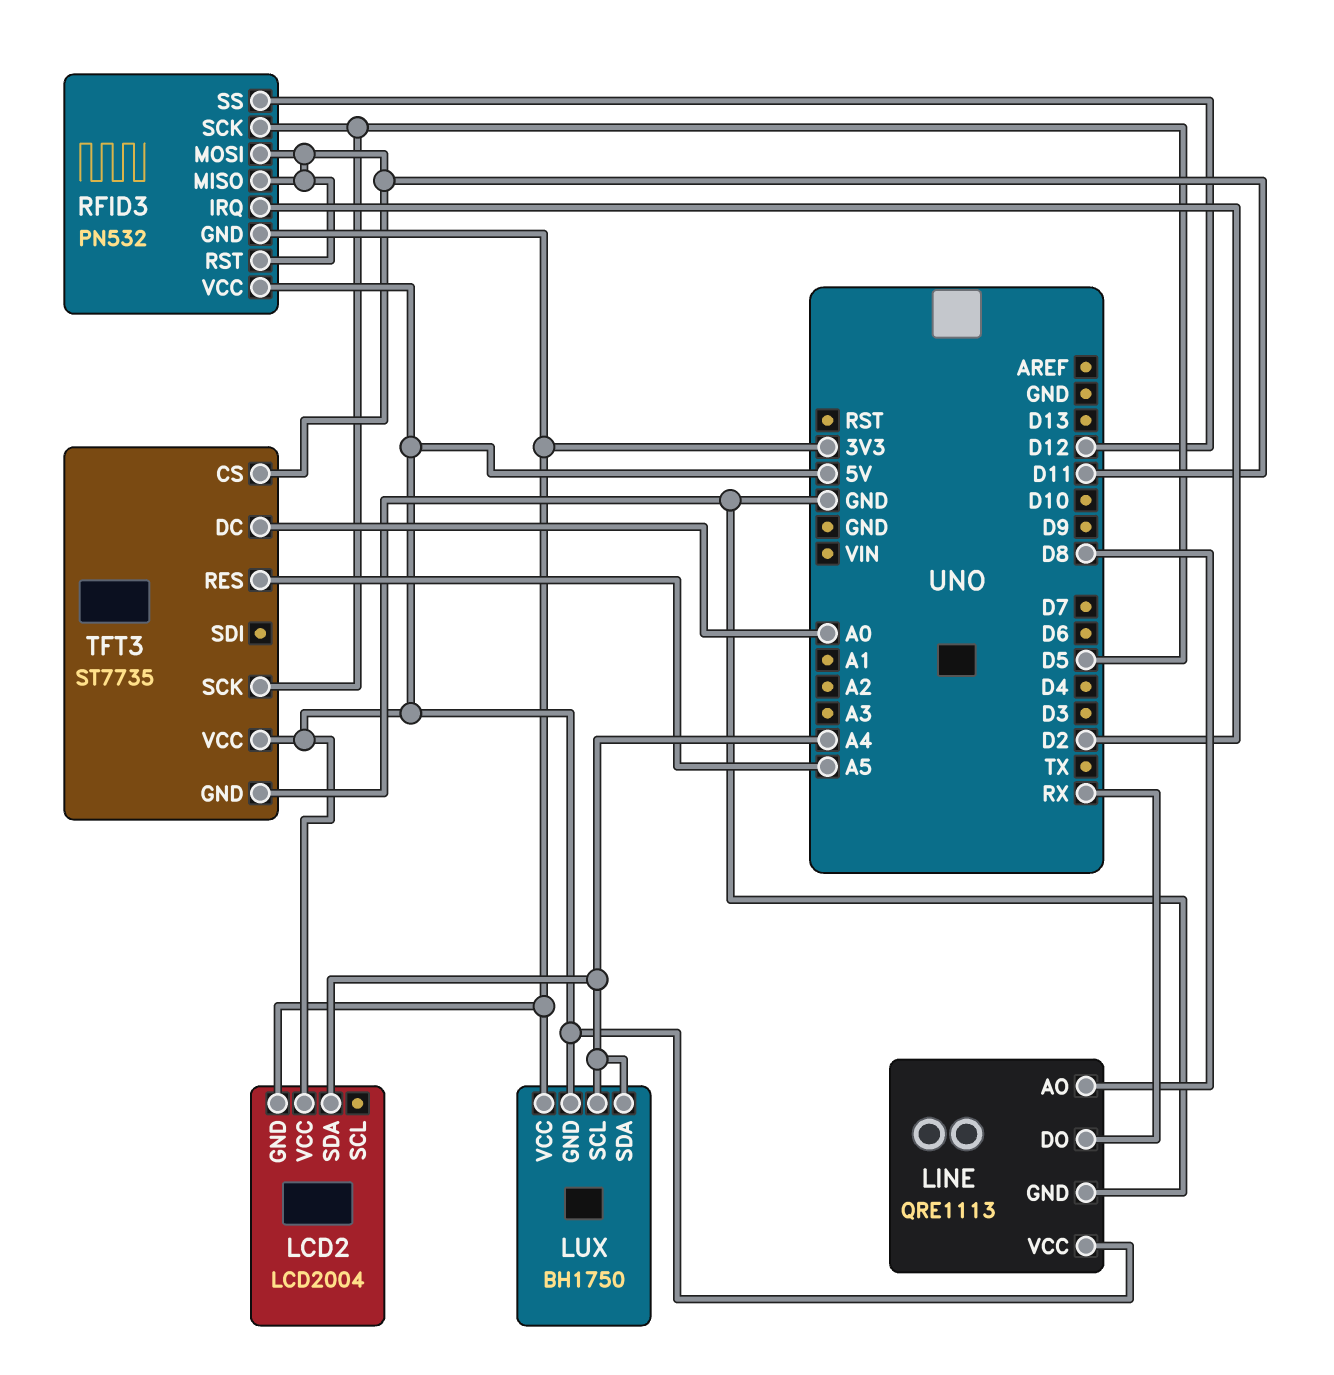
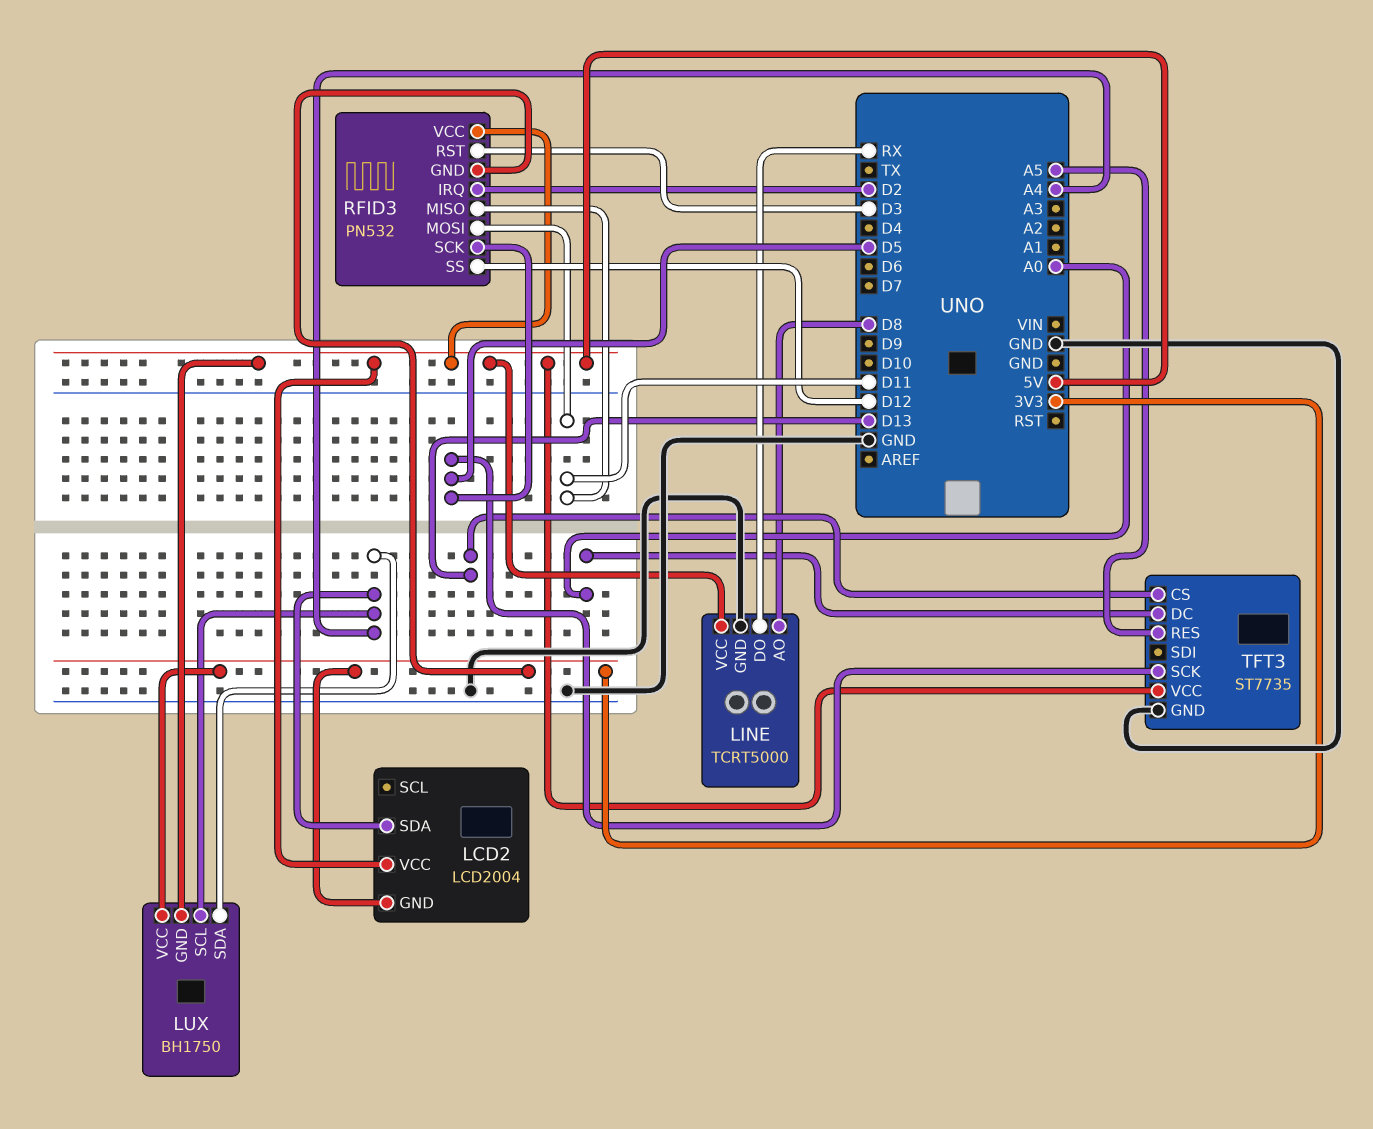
LINE: QRE1113 -> TCRT5000
RFID3 pin RST: D11 -> D3
TFT3 pin CS: D11 -> D13

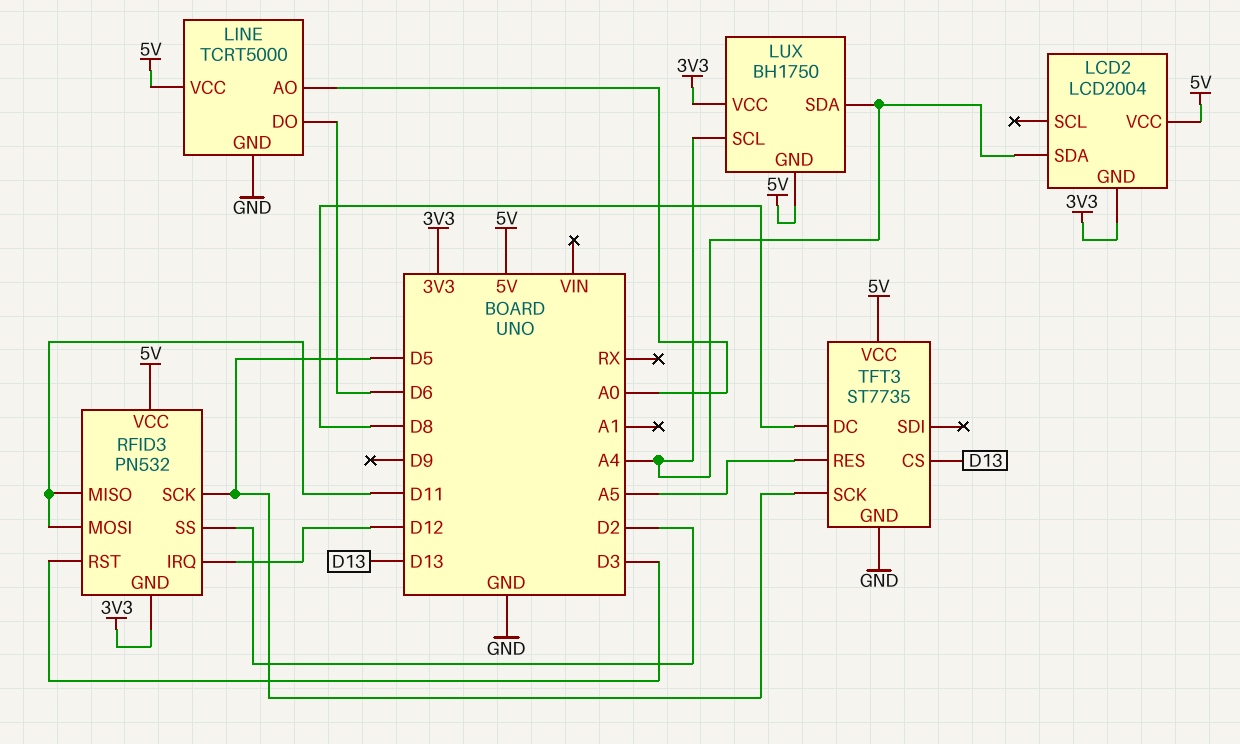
LINE pin AO: D8 -> A0
LINE pin DO: RX -> D6
RFID3 pin IRQ: D2 -> D12
RFID3 pin SS: D12 -> D2
TFT3 pin DC: A0 -> D8

